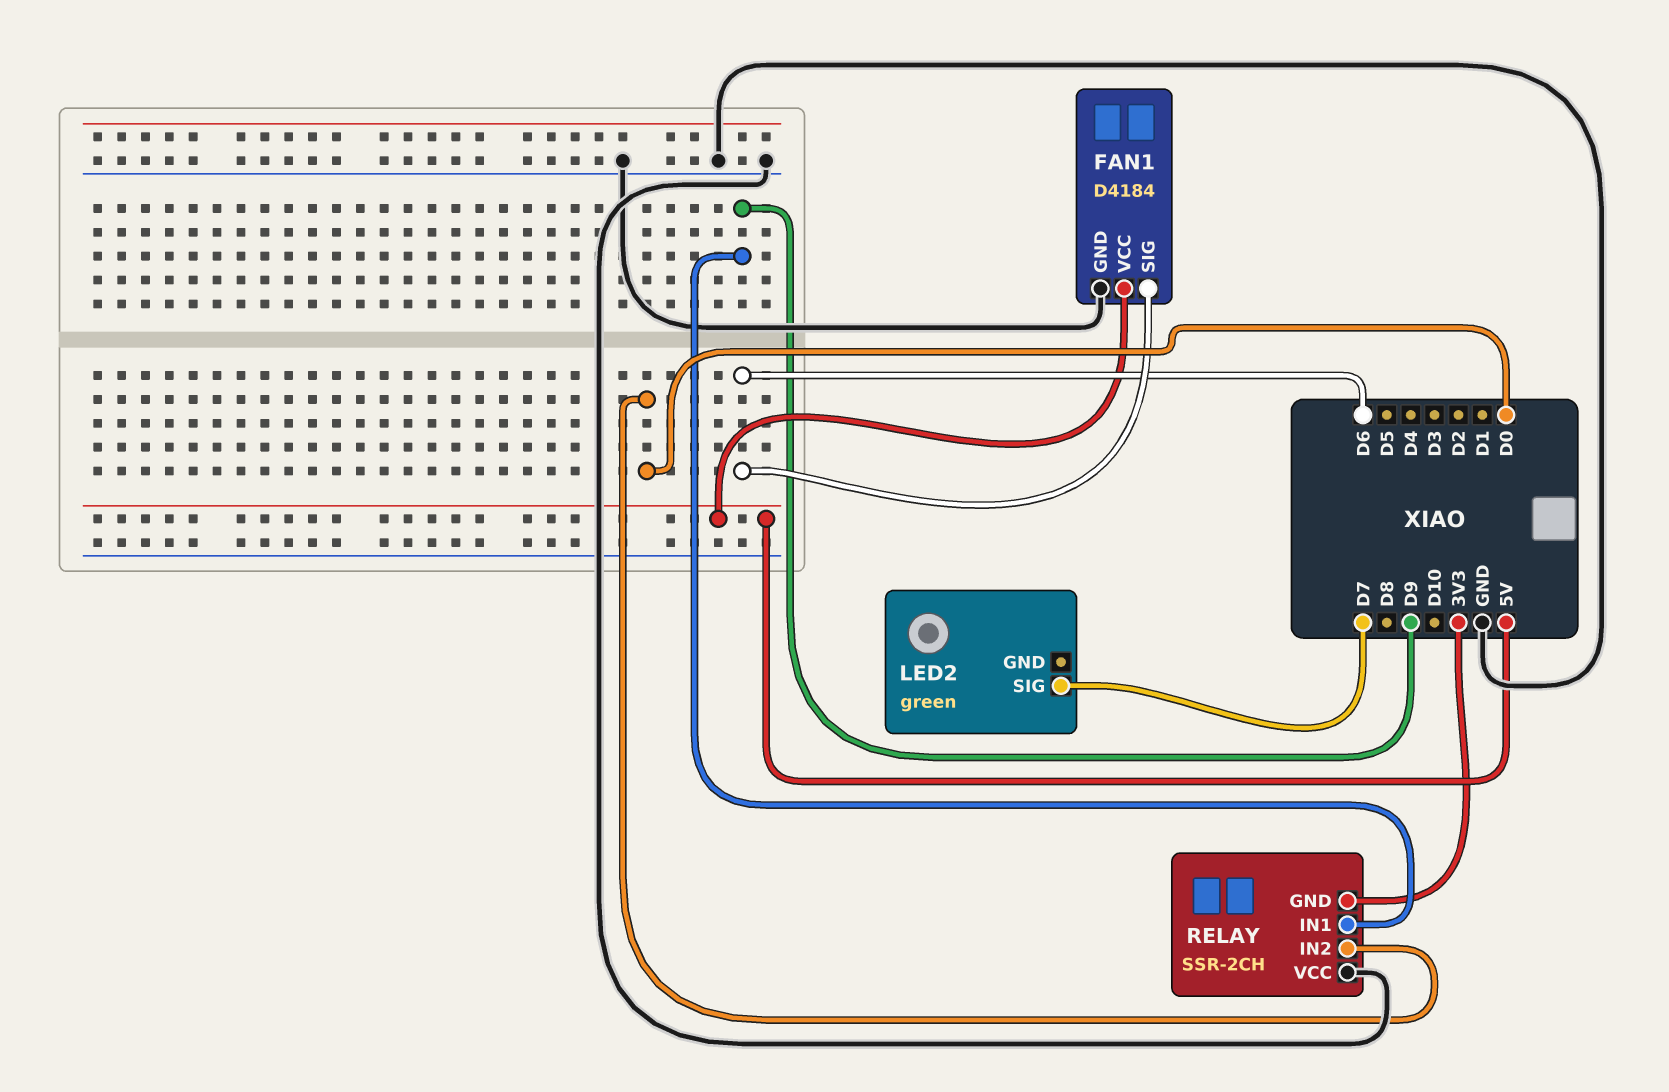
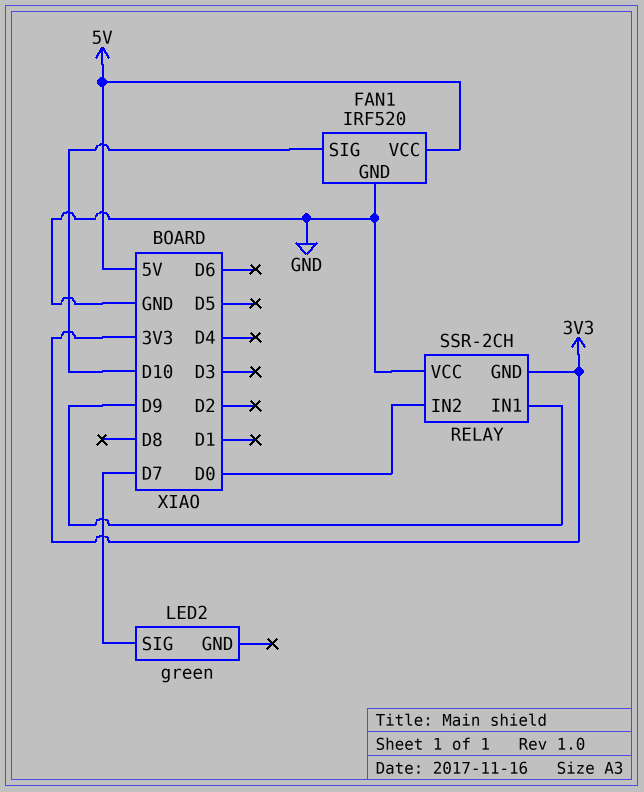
FAN1: D4184 -> IRF520
FAN1 pin SIG: D6 -> D10

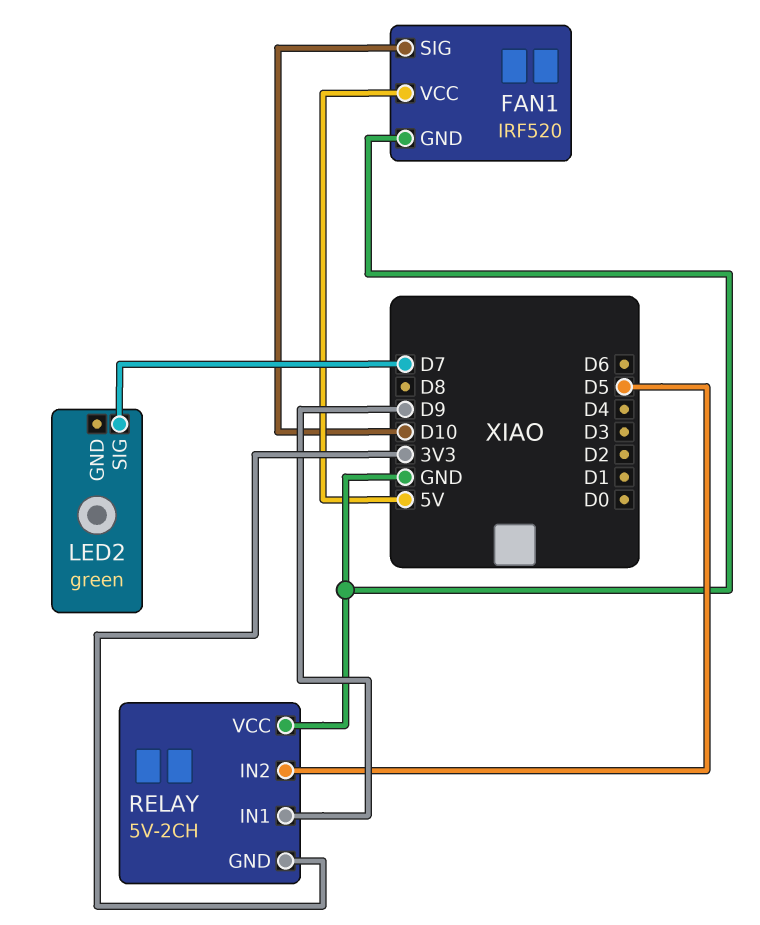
RELAY: SSR-2CH -> 5V-2CH
RELAY pin IN2: D0 -> D5

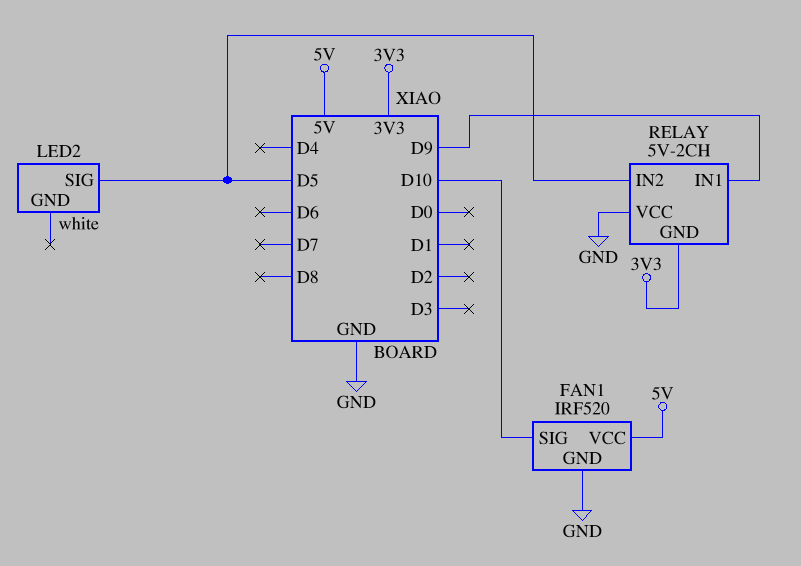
LED2: green -> white
LED2 pin SIG: D7 -> D5

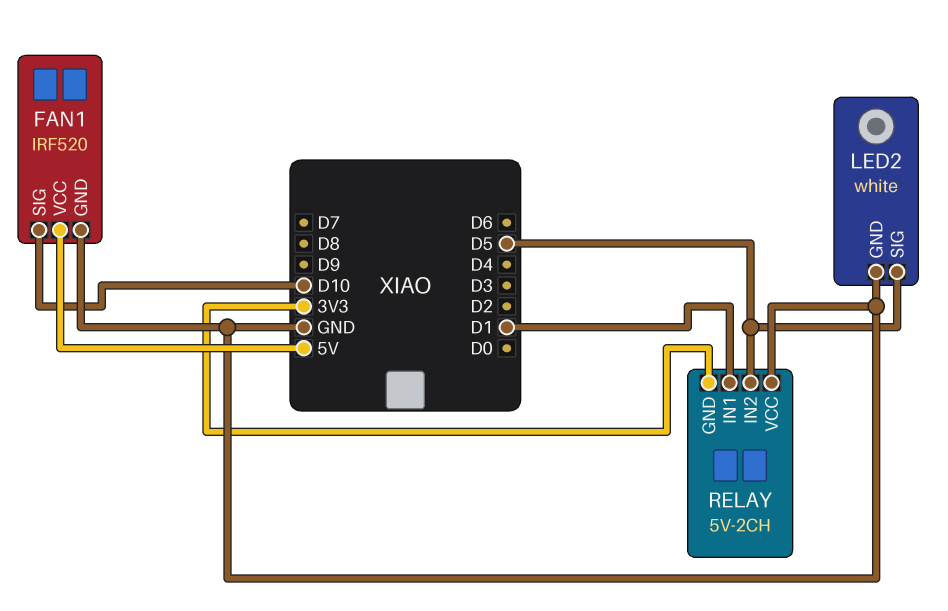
LED2 pin GND: none -> GND
RELAY pin IN1: D9 -> D1

